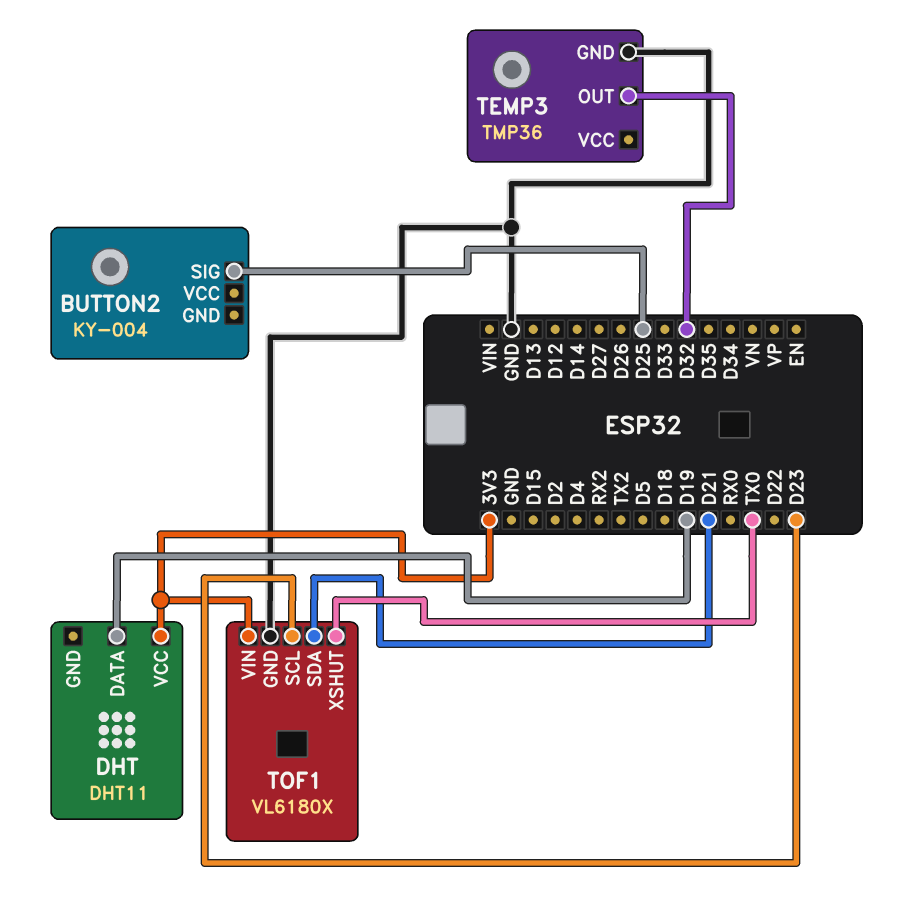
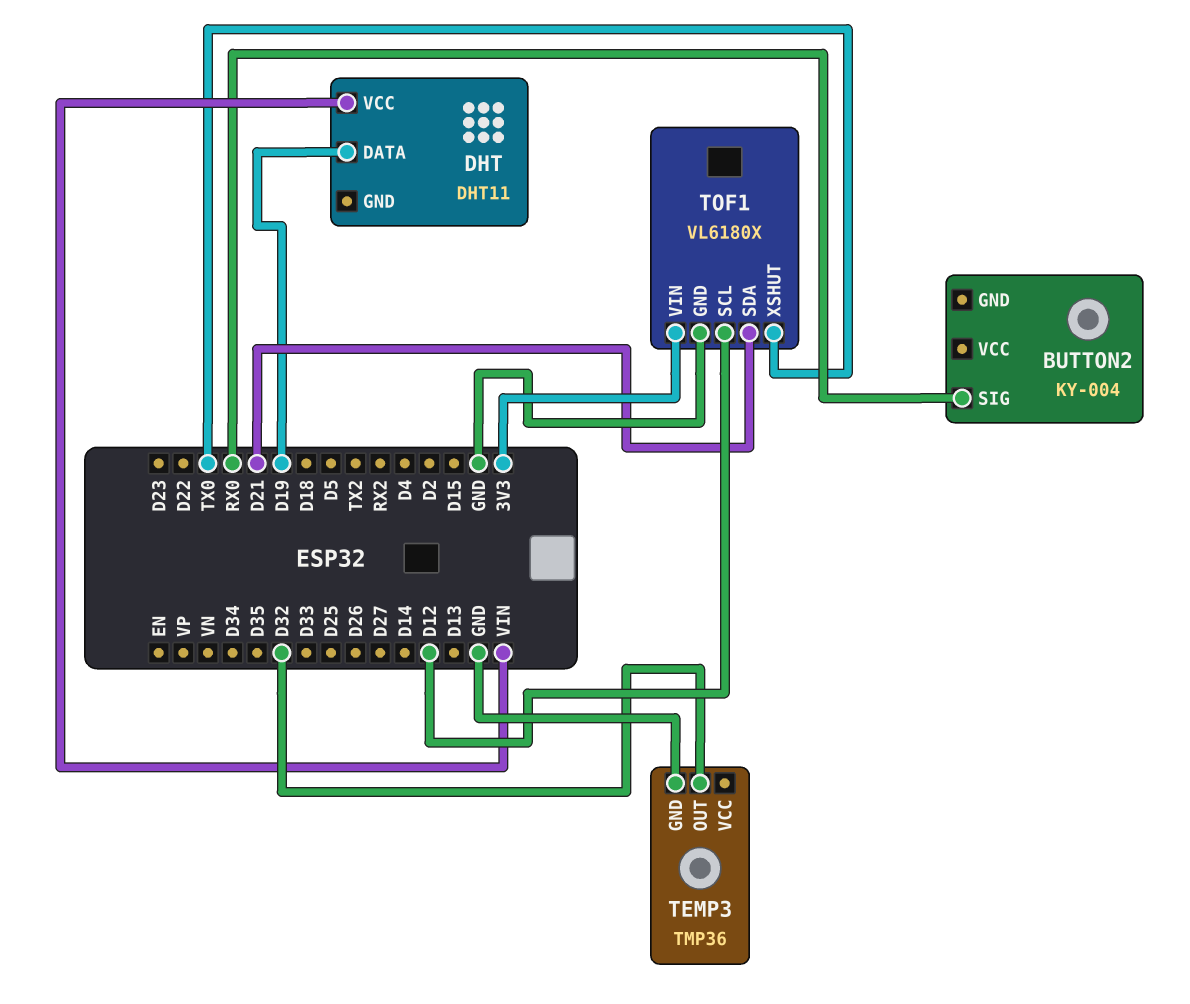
BUTTON2 pin SIG: D25 -> RX0
DHT pin VCC: 3V3 -> VIN
TOF1 pin SCL: D23 -> D12

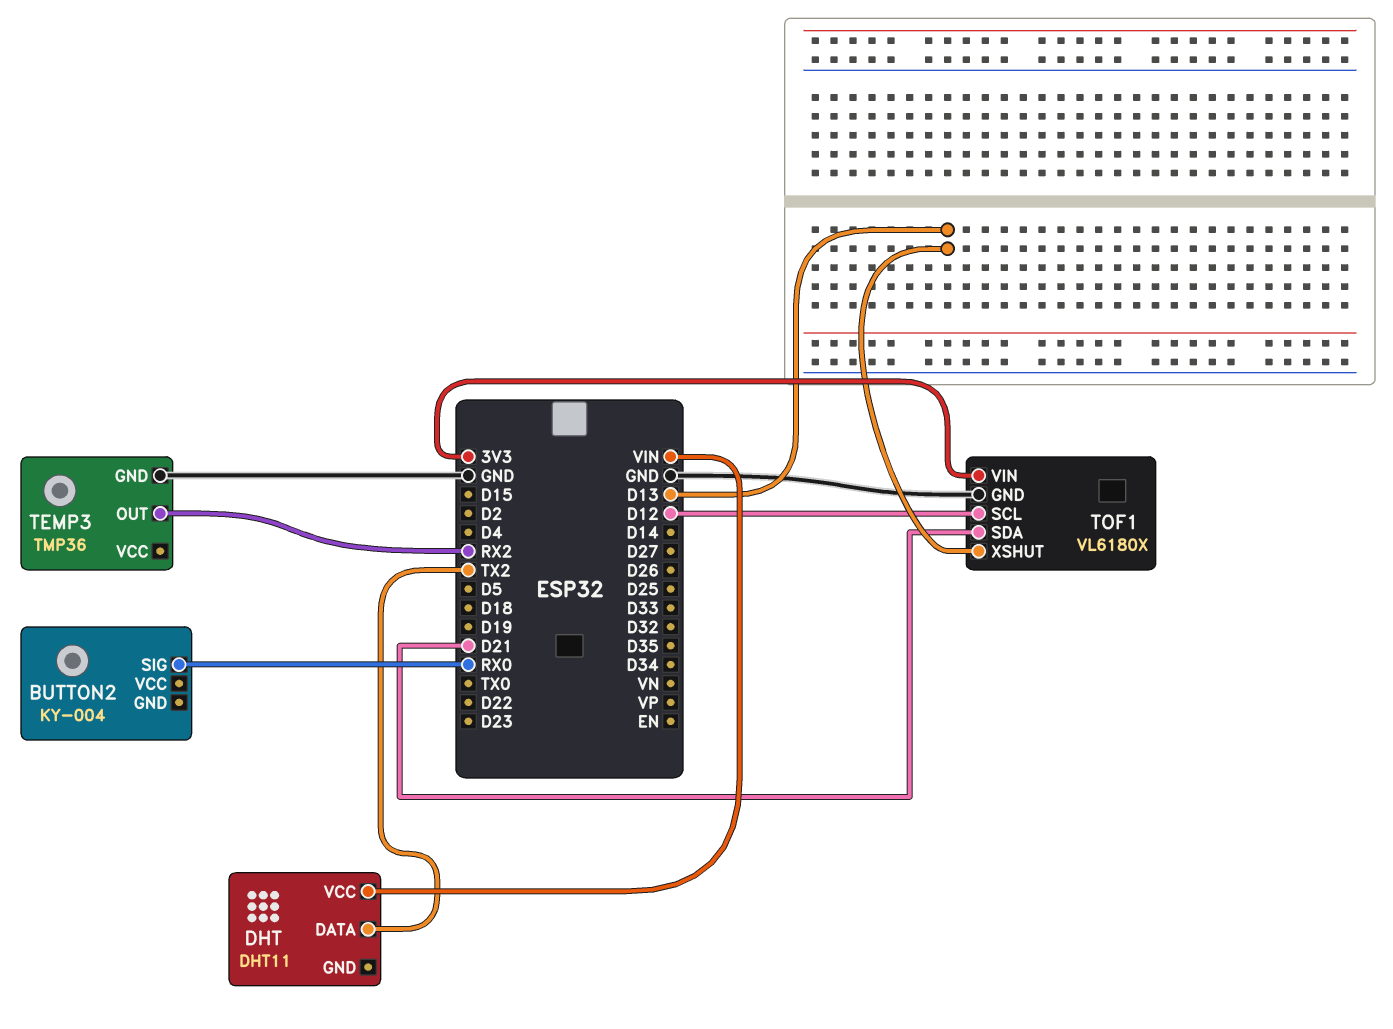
DHT pin DATA: D19 -> TX2
TEMP3 pin OUT: D32 -> RX2
TOF1 pin XSHUT: TX0 -> D13

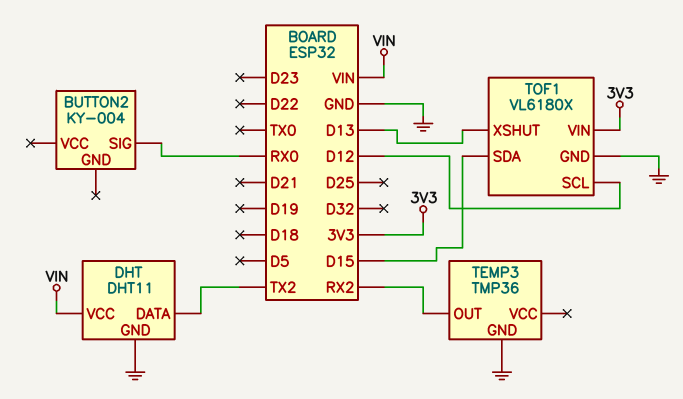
DHT pin GND: none -> GND
TOF1 pin SDA: D21 -> D15

